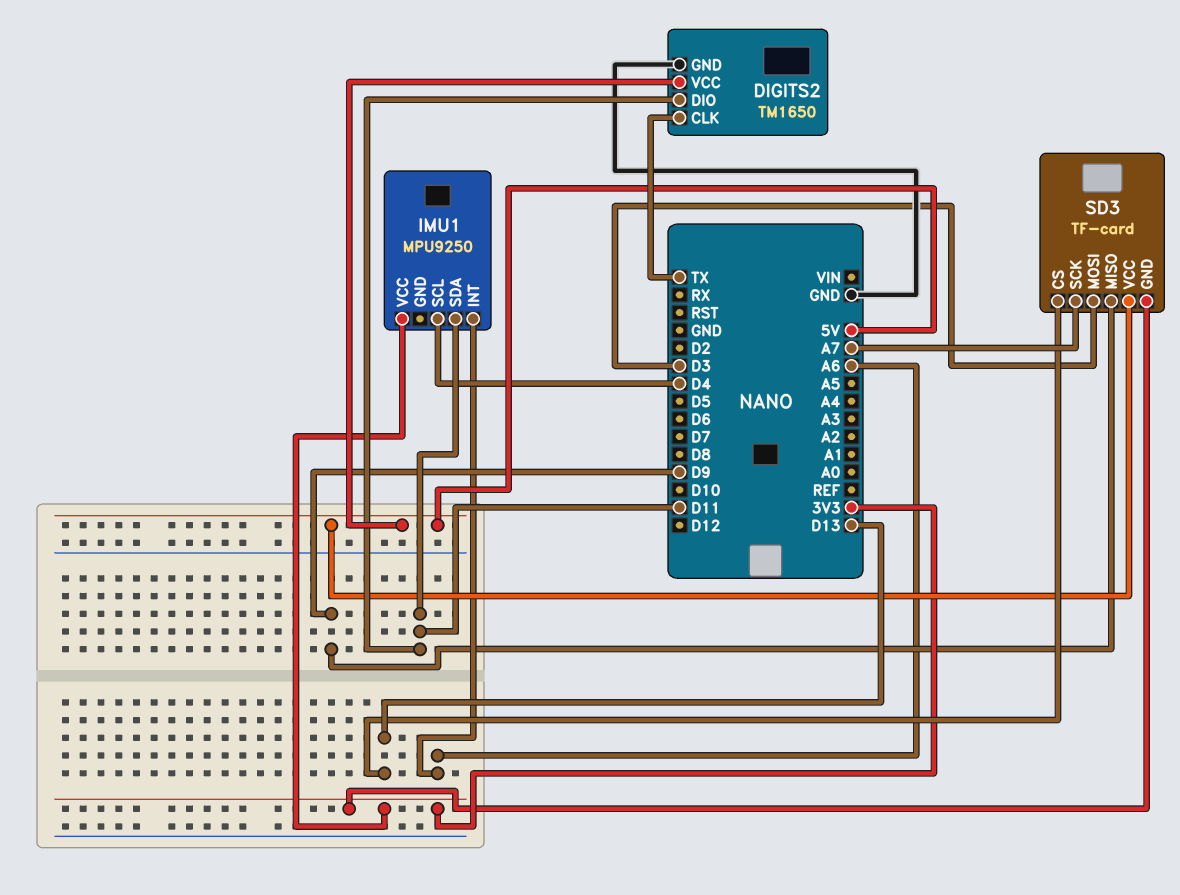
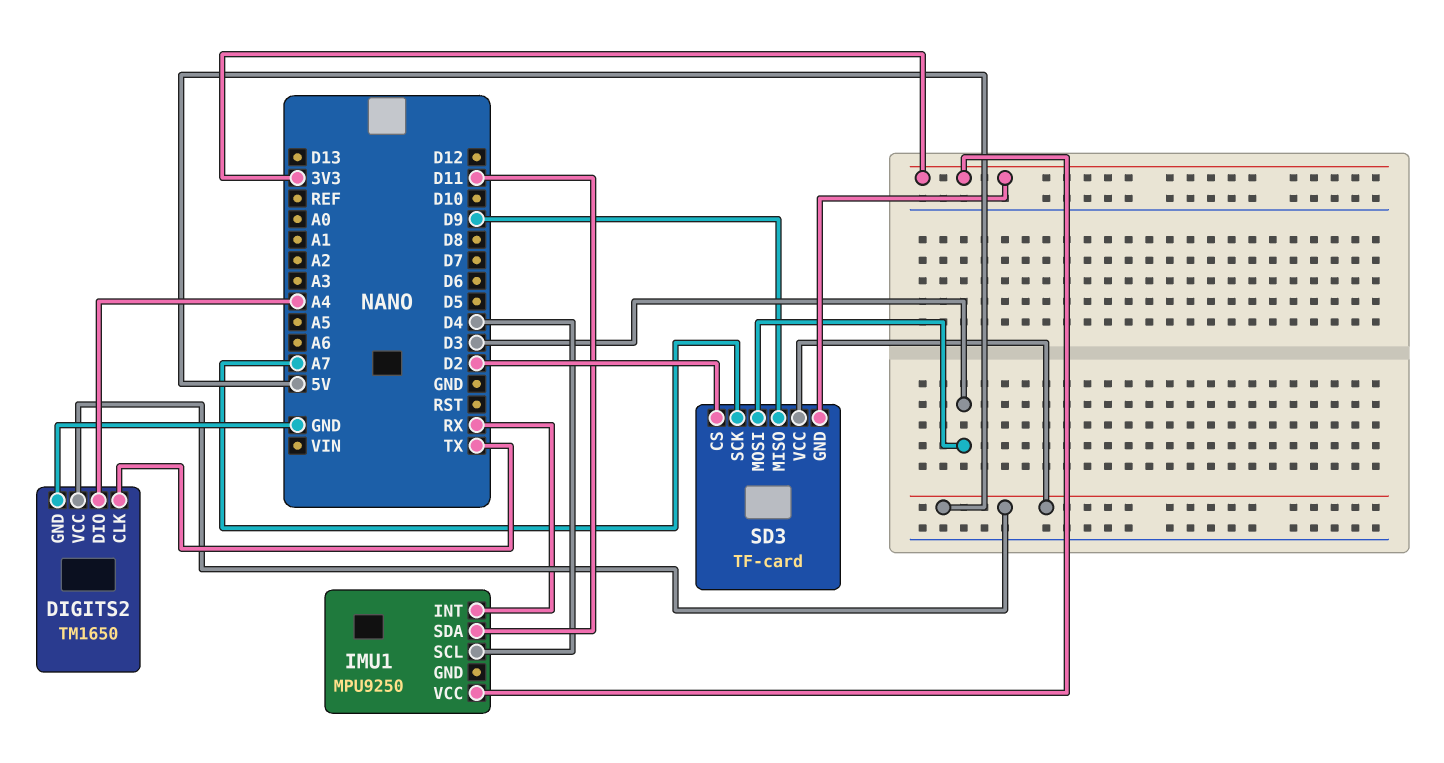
DIGITS2 pin DIO: D11 -> A4
IMU1 pin INT: A6 -> RX
SD3 pin CS: D13 -> D2

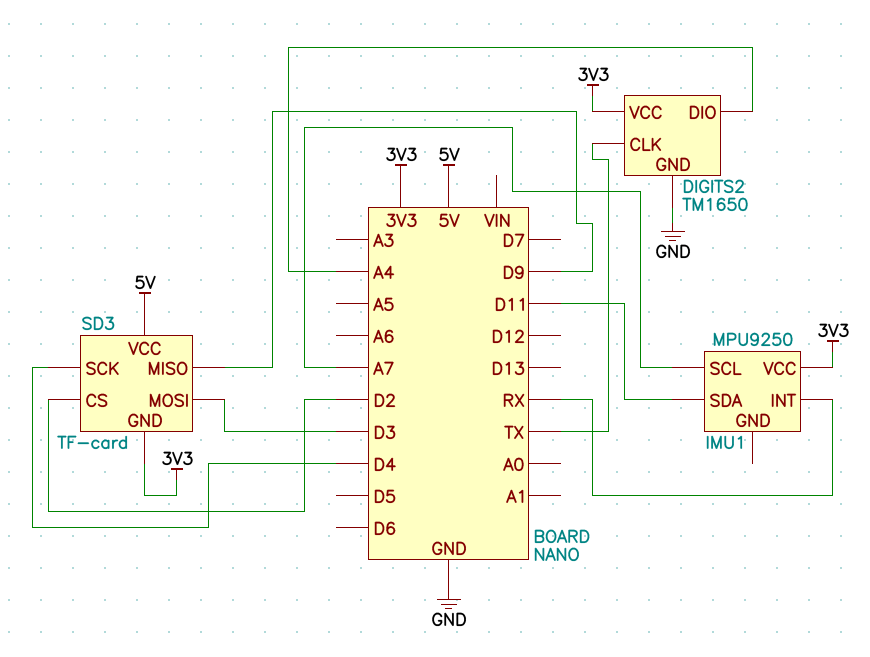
DIGITS2 pin VCC: 5V -> 3V3
IMU1 pin SCL: D4 -> A7
SD3 pin SCK: A7 -> D4

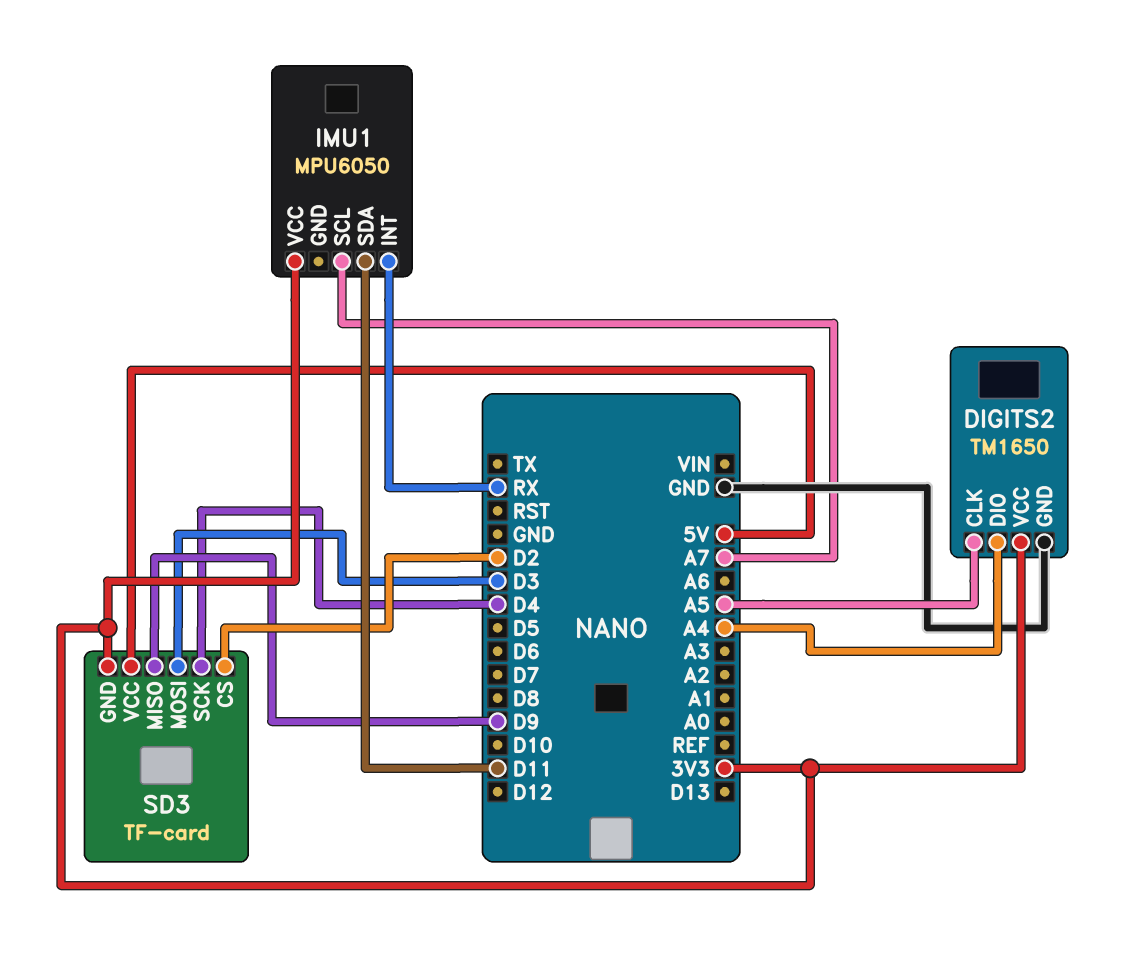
DIGITS2 pin CLK: TX -> A5
IMU1: MPU9250 -> MPU6050

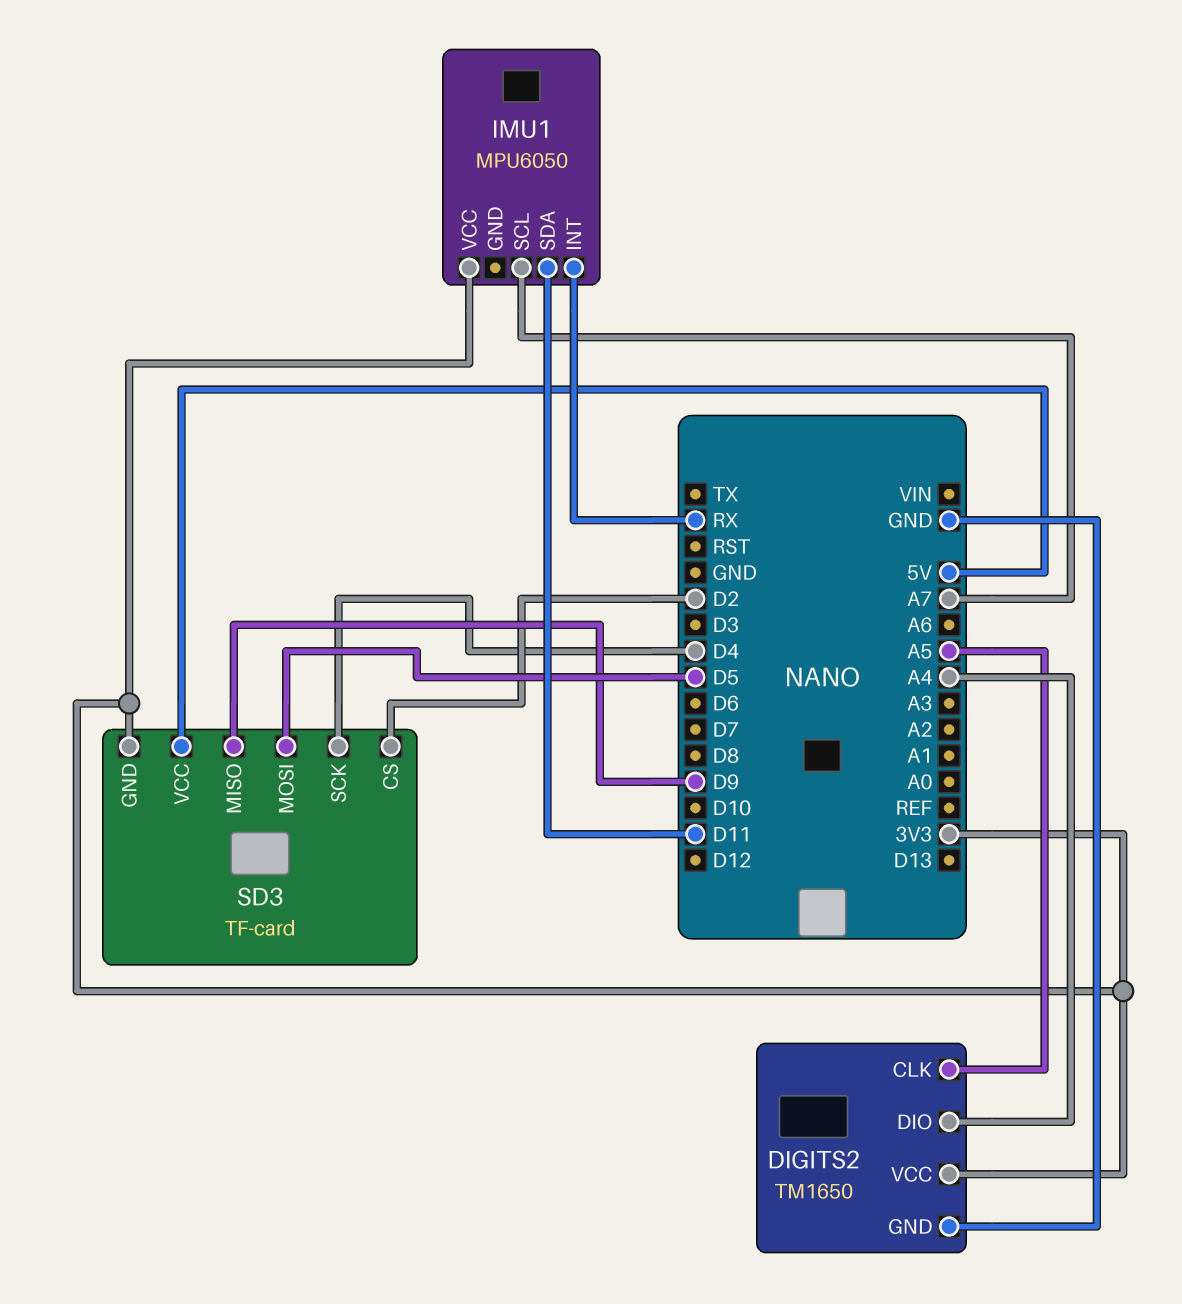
SD3 pin MOSI: D3 -> D5

